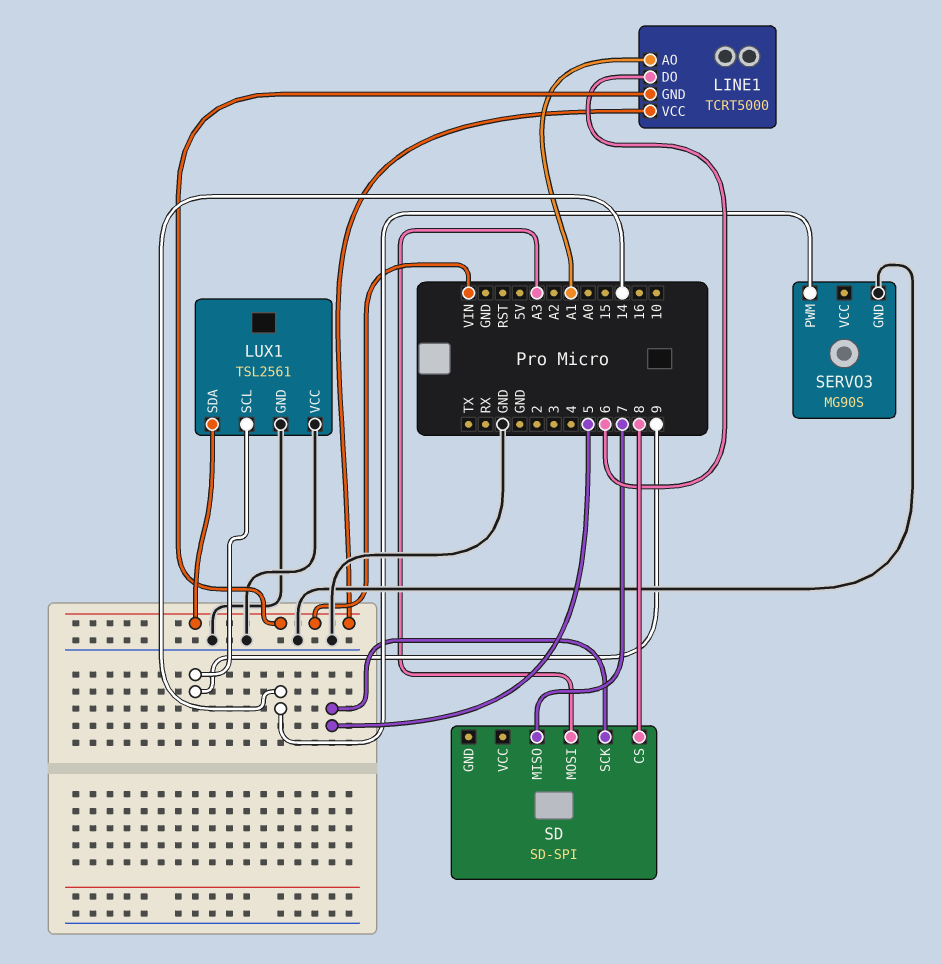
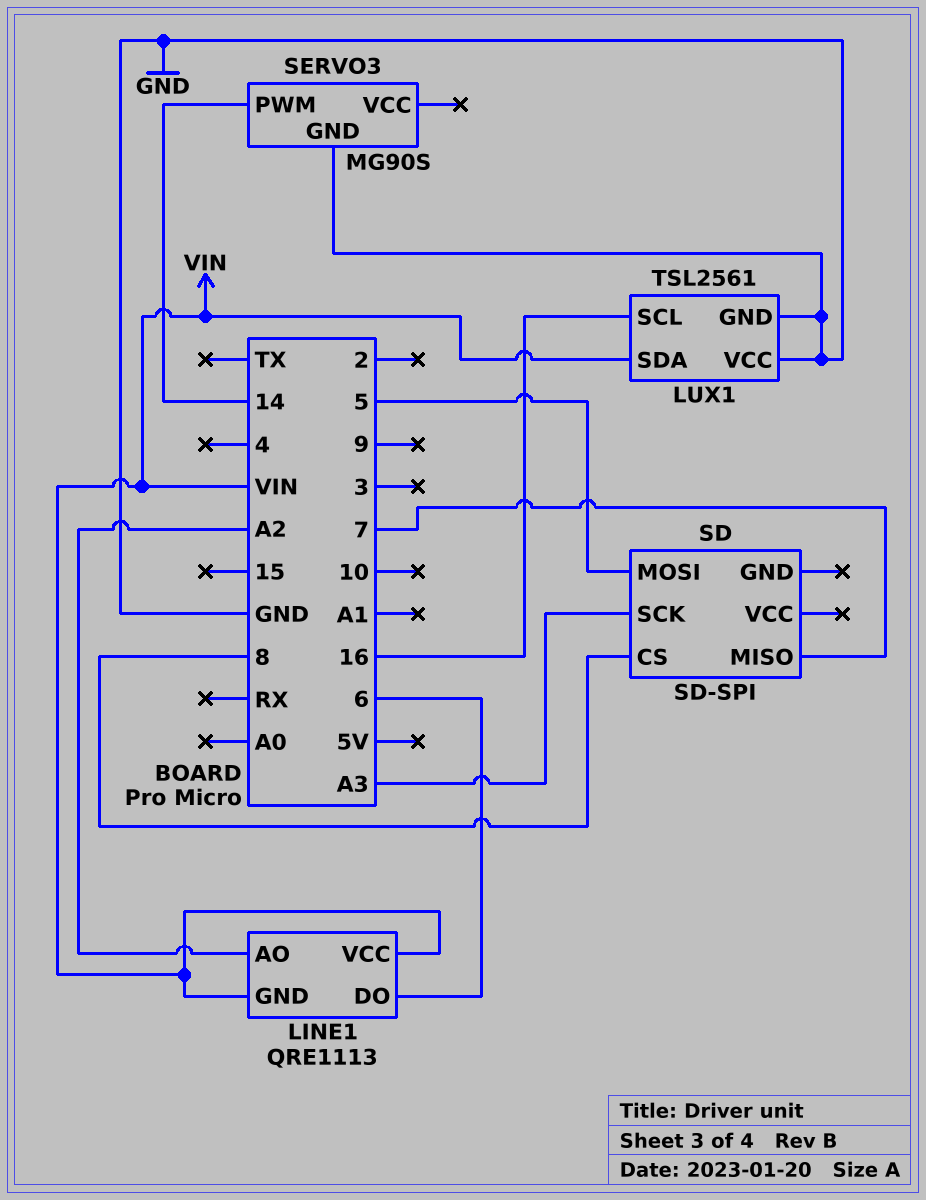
LINE1: TCRT5000 -> QRE1113
LINE1 pin AO: A1 -> A2
LUX1 pin SCL: 9 -> 16
SD pin MOSI: A3 -> 5
SD pin SCK: 5 -> A3

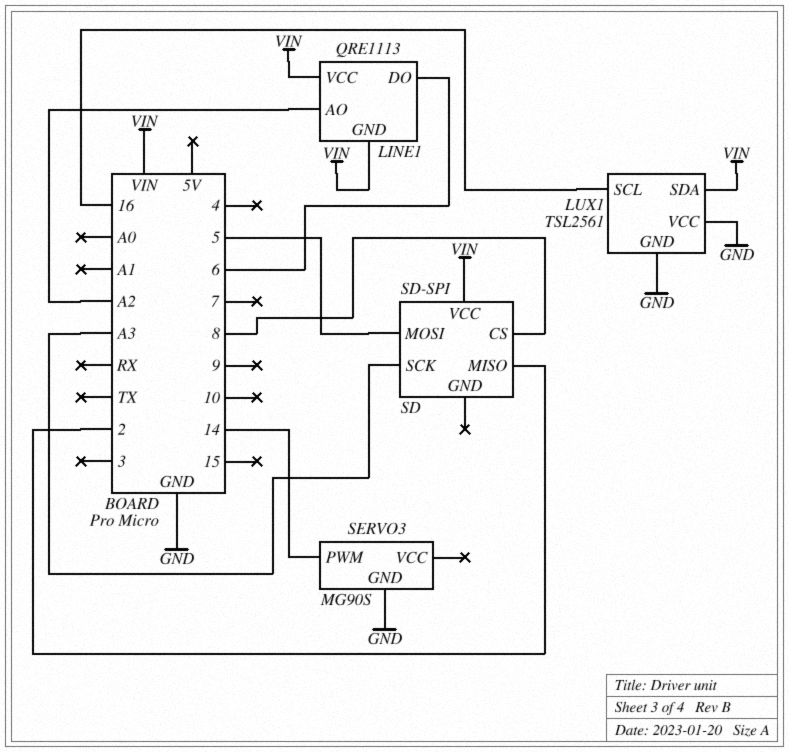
SD pin MISO: 7 -> 2
SD pin VCC: none -> VIN

